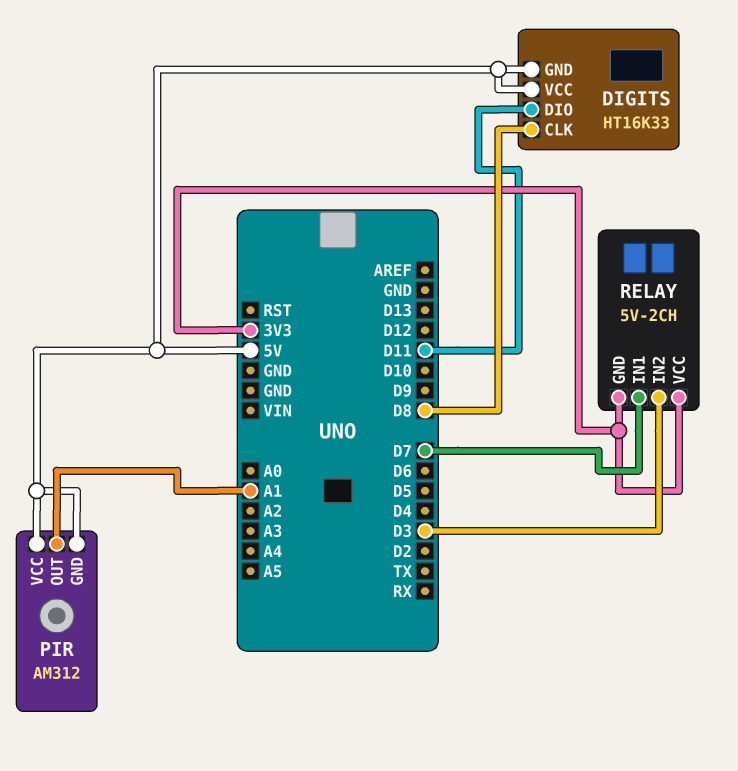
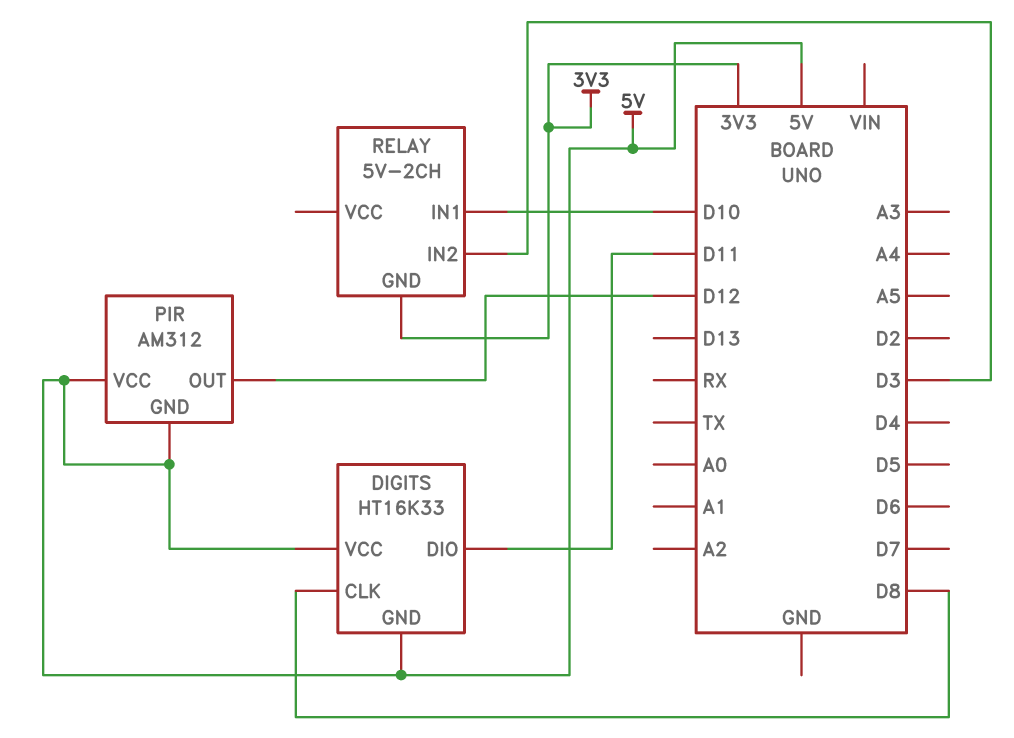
PIR pin OUT: A1 -> D12
RELAY pin IN1: D7 -> D10
RELAY pin VCC: 3V3 -> none

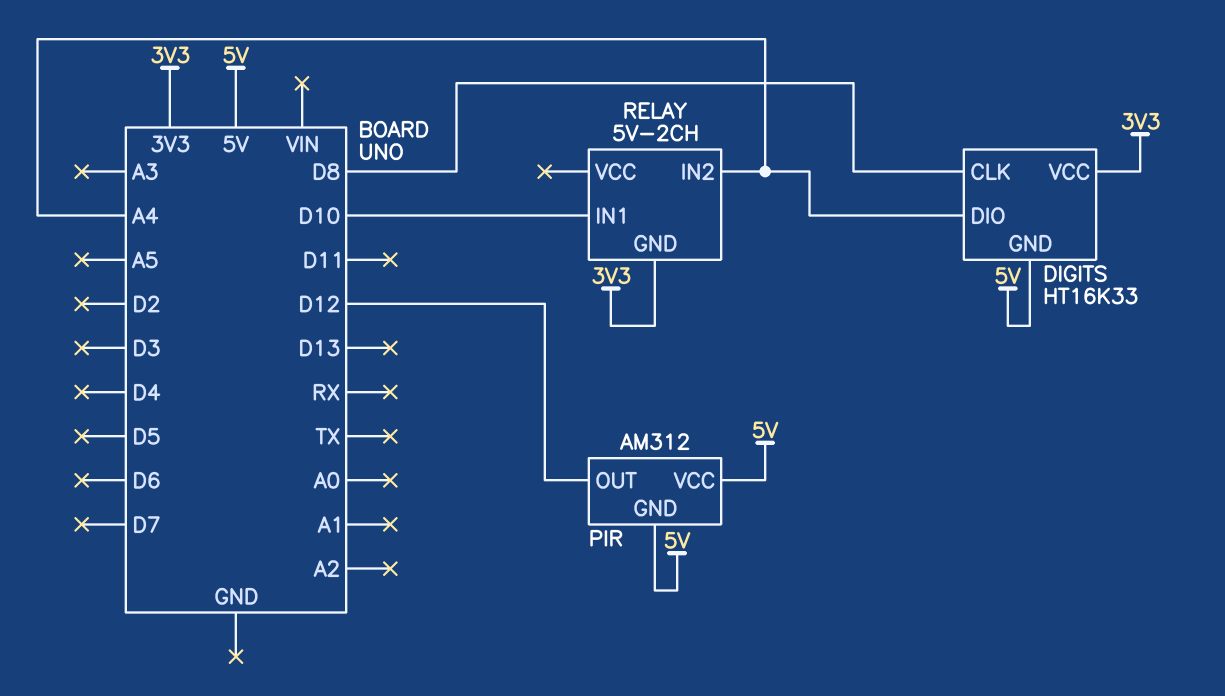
DIGITS pin DIO: D11 -> A4
DIGITS pin VCC: 5V -> 3V3
RELAY pin IN2: D3 -> A4

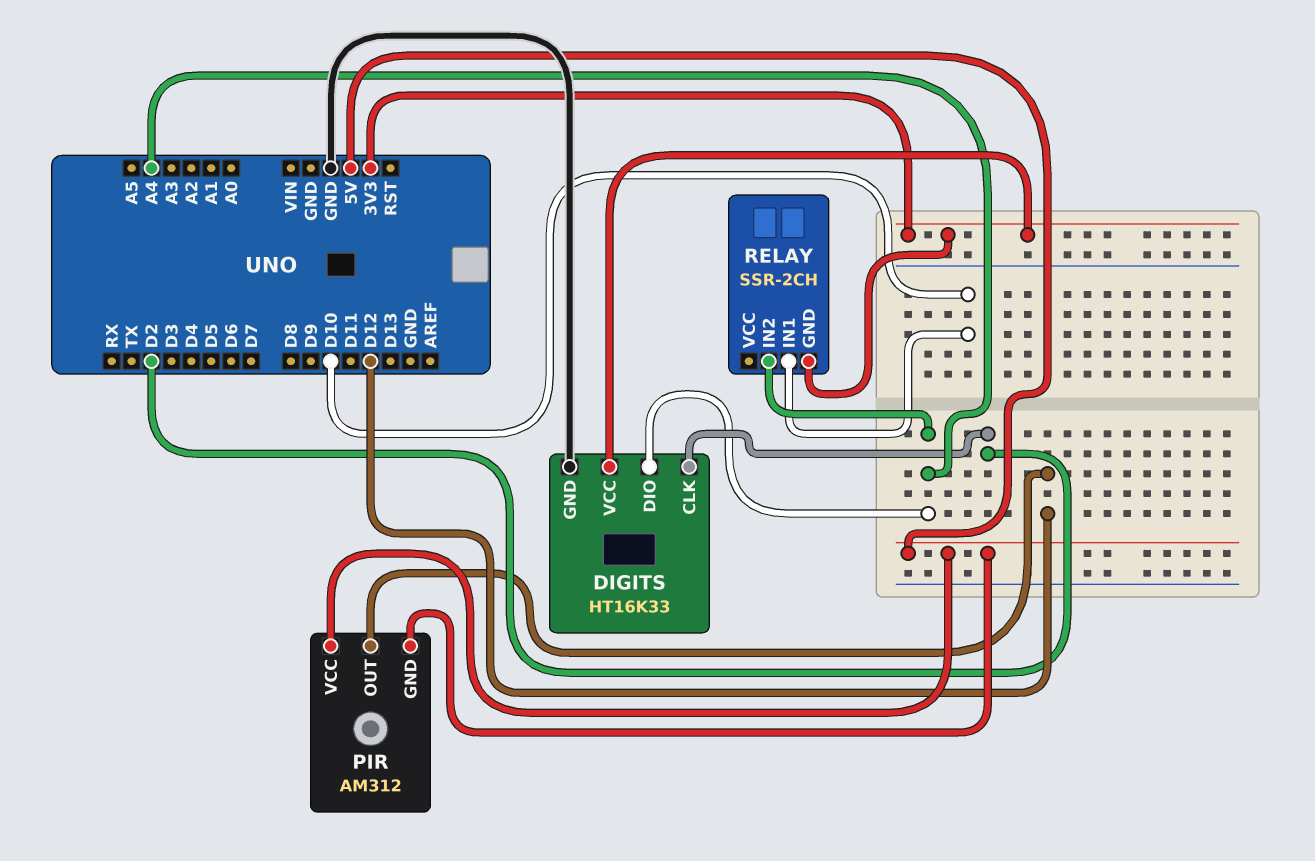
DIGITS pin CLK: D8 -> D2
DIGITS pin GND: 5V -> GND
RELAY: 5V-2CH -> SSR-2CH

